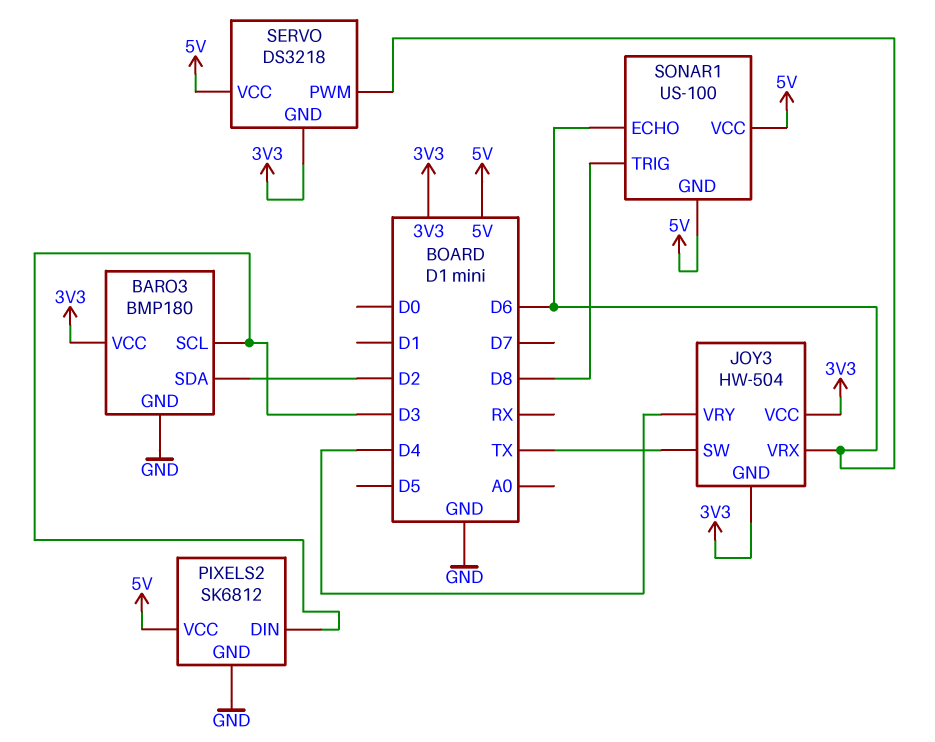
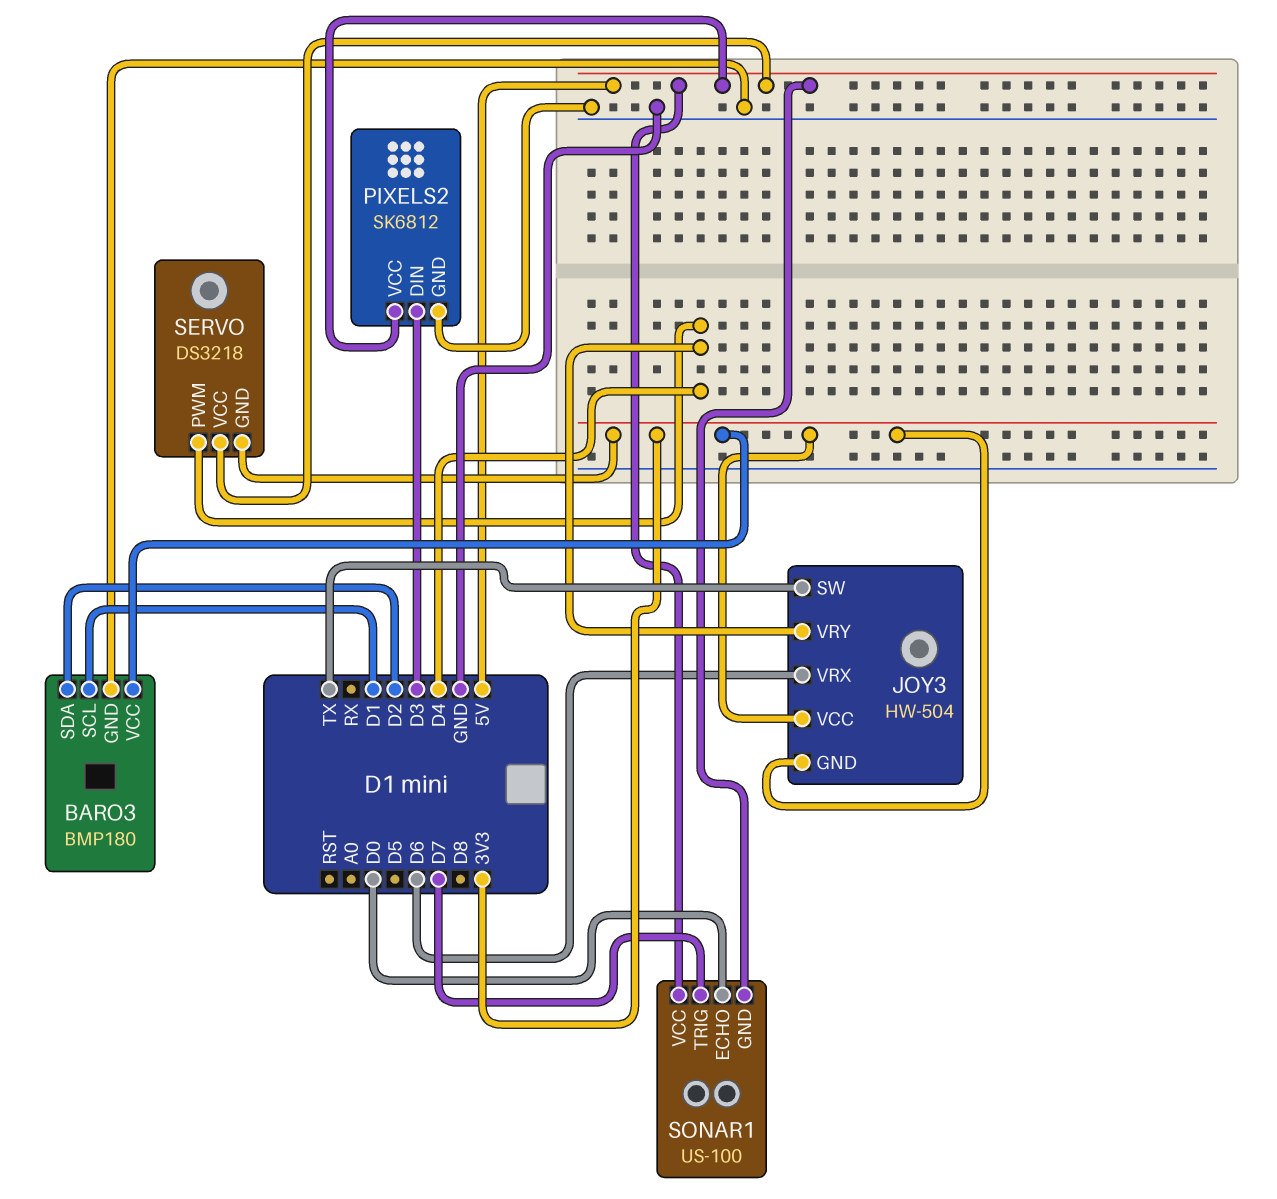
BARO3 pin SCL: D3 -> D1
SERVO pin PWM: D6 -> D4
SONAR1 pin ECHO: D6 -> D0
SONAR1 pin TRIG: D8 -> D7

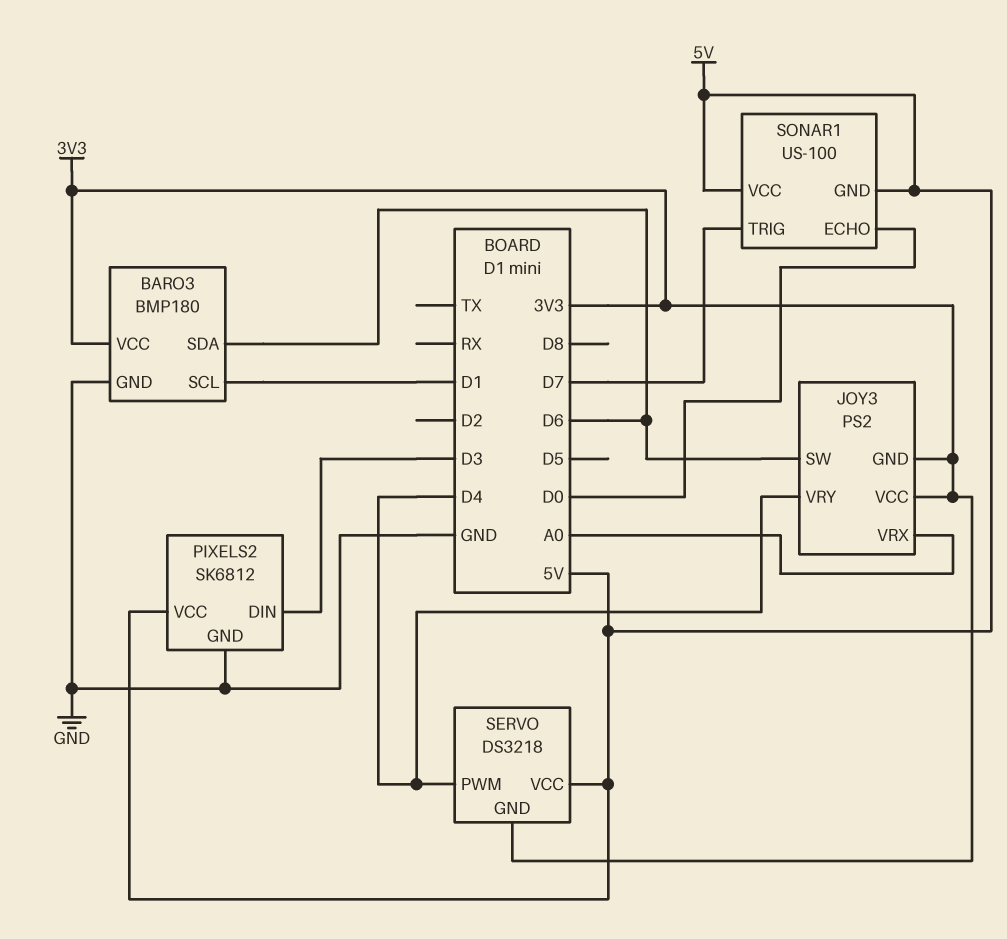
BARO3 pin SDA: D2 -> D6
JOY3: HW-504 -> PS2
JOY3 pin SW: TX -> D6
JOY3 pin VRX: D6 -> A0

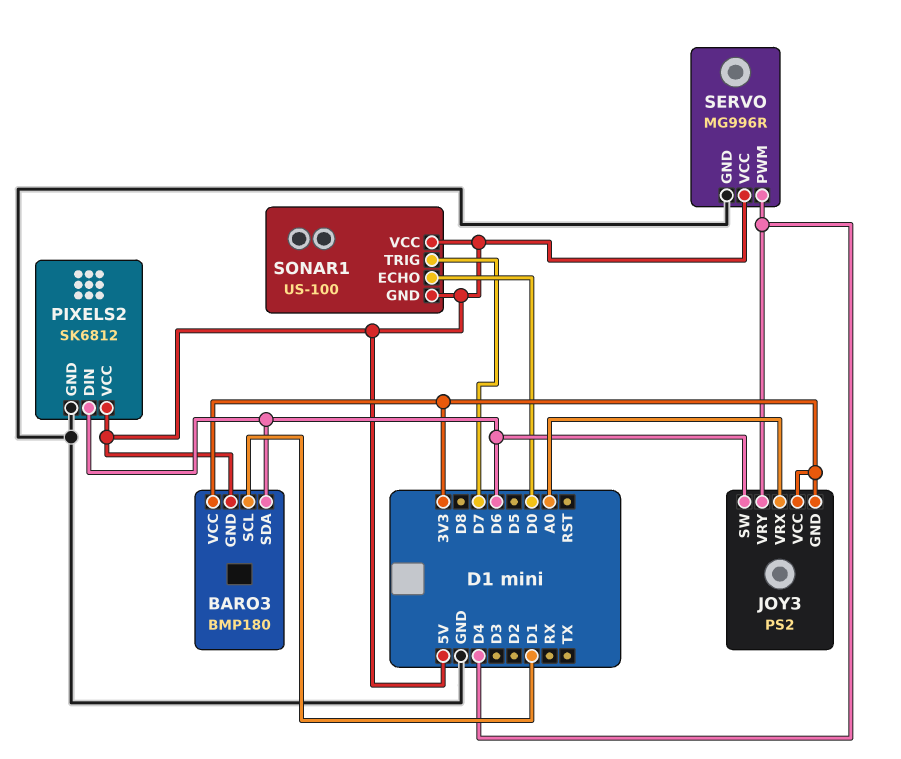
BARO3 pin GND: GND -> 5V
PIXELS2 pin DIN: D3 -> D6
SERVO: DS3218 -> MG996R
SERVO pin GND: 3V3 -> GND

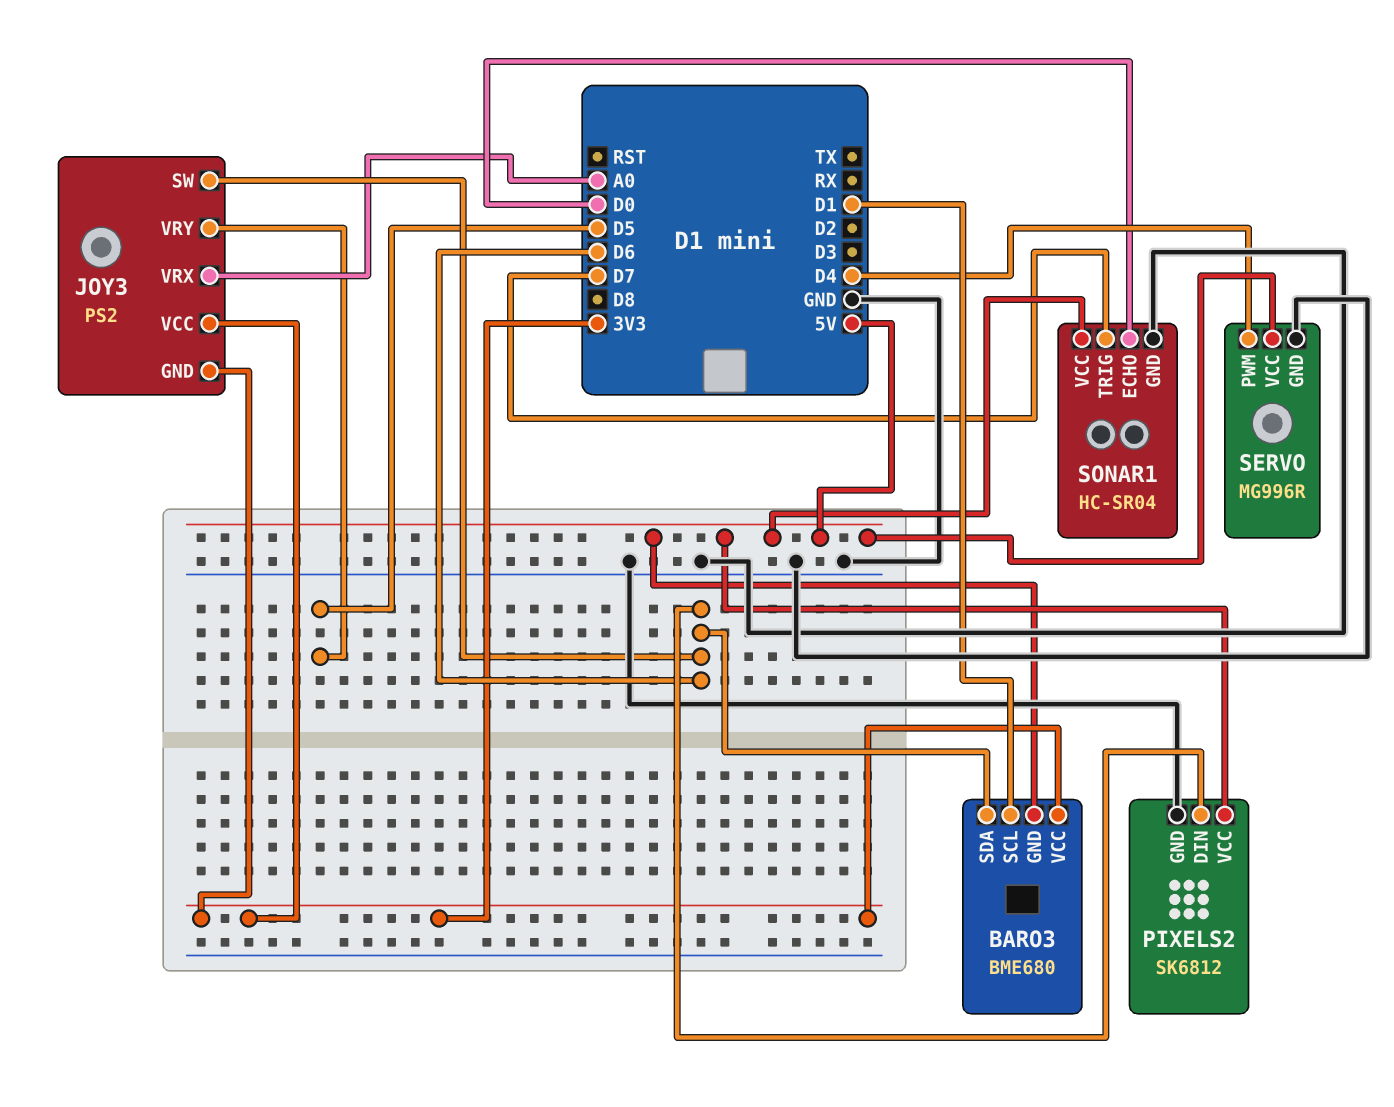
BARO3: BMP180 -> BME680
JOY3 pin VRY: D4 -> D5
SONAR1: US-100 -> HC-SR04
SONAR1 pin GND: 5V -> GND

